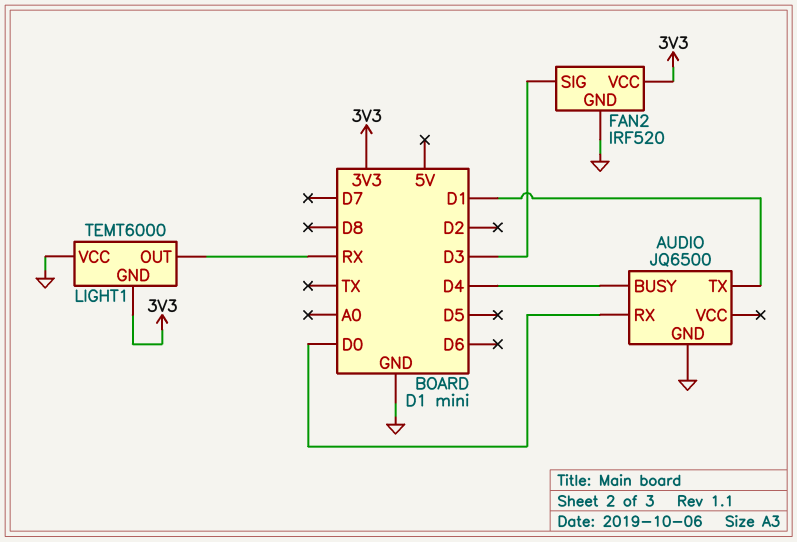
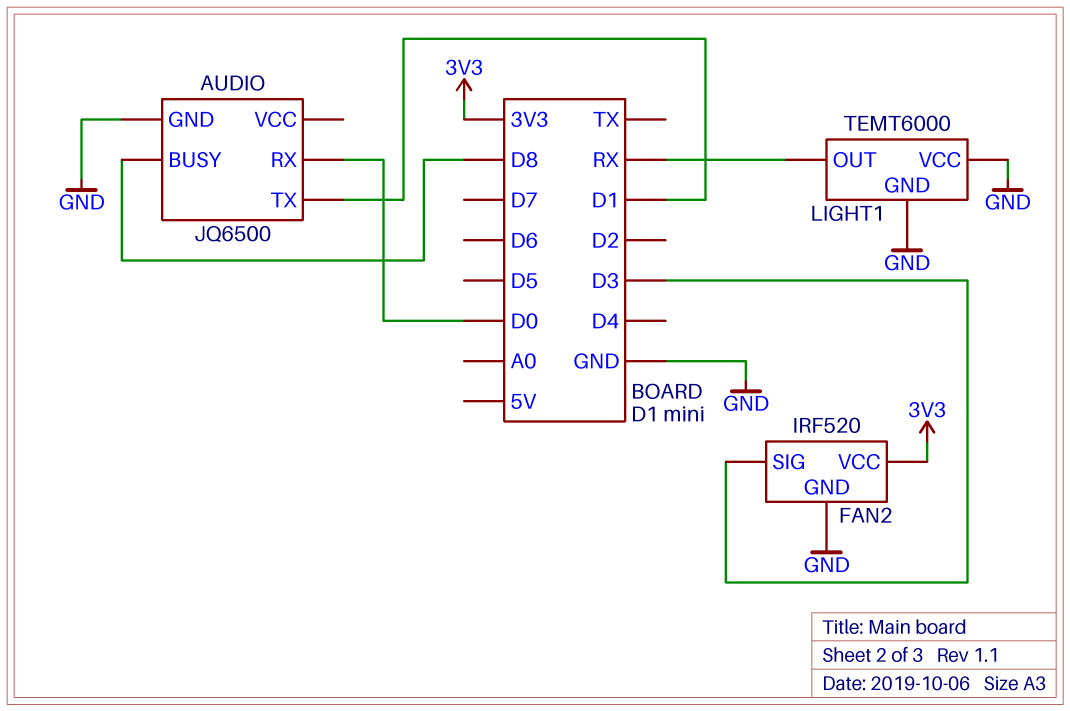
AUDIO pin BUSY: D4 -> D8
LIGHT1 pin GND: 3V3 -> GND

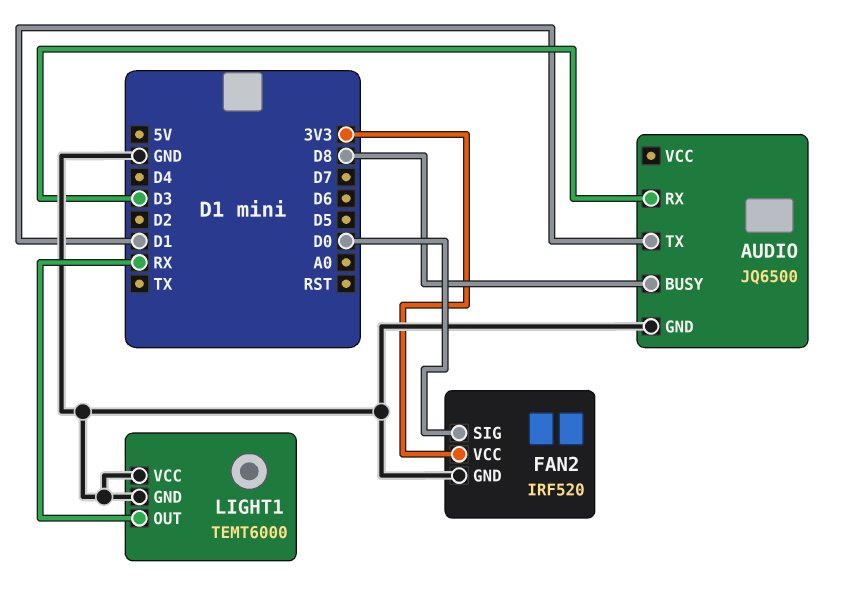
AUDIO pin RX: D0 -> D3
FAN2 pin SIG: D3 -> D0

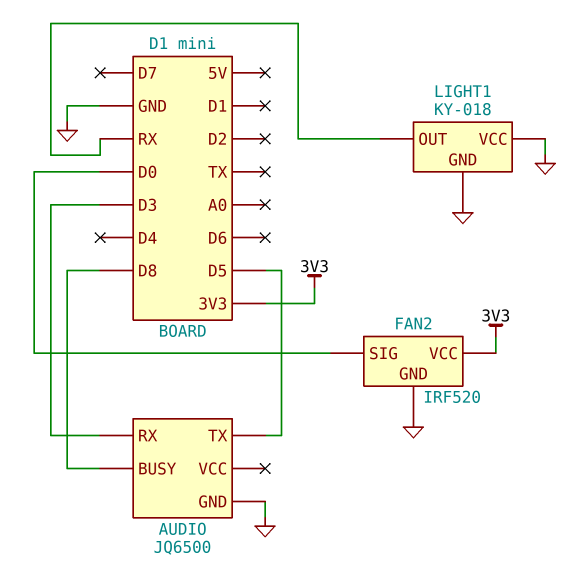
AUDIO pin TX: D1 -> D5
LIGHT1: TEMT6000 -> KY-018

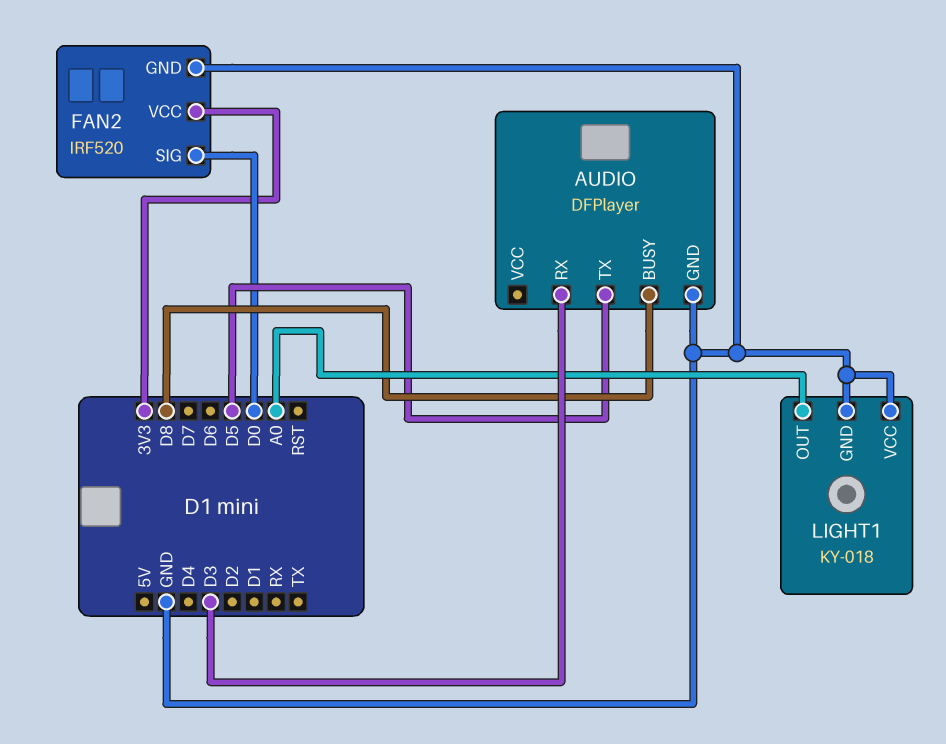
AUDIO: JQ6500 -> DFPlayer
LIGHT1 pin OUT: RX -> A0

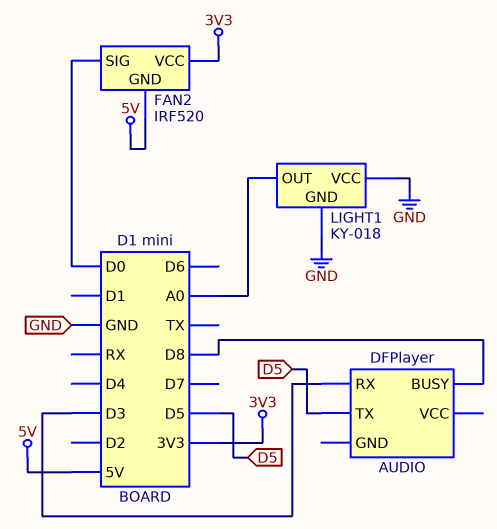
AUDIO pin GND: GND -> none
FAN2 pin GND: GND -> 5V

